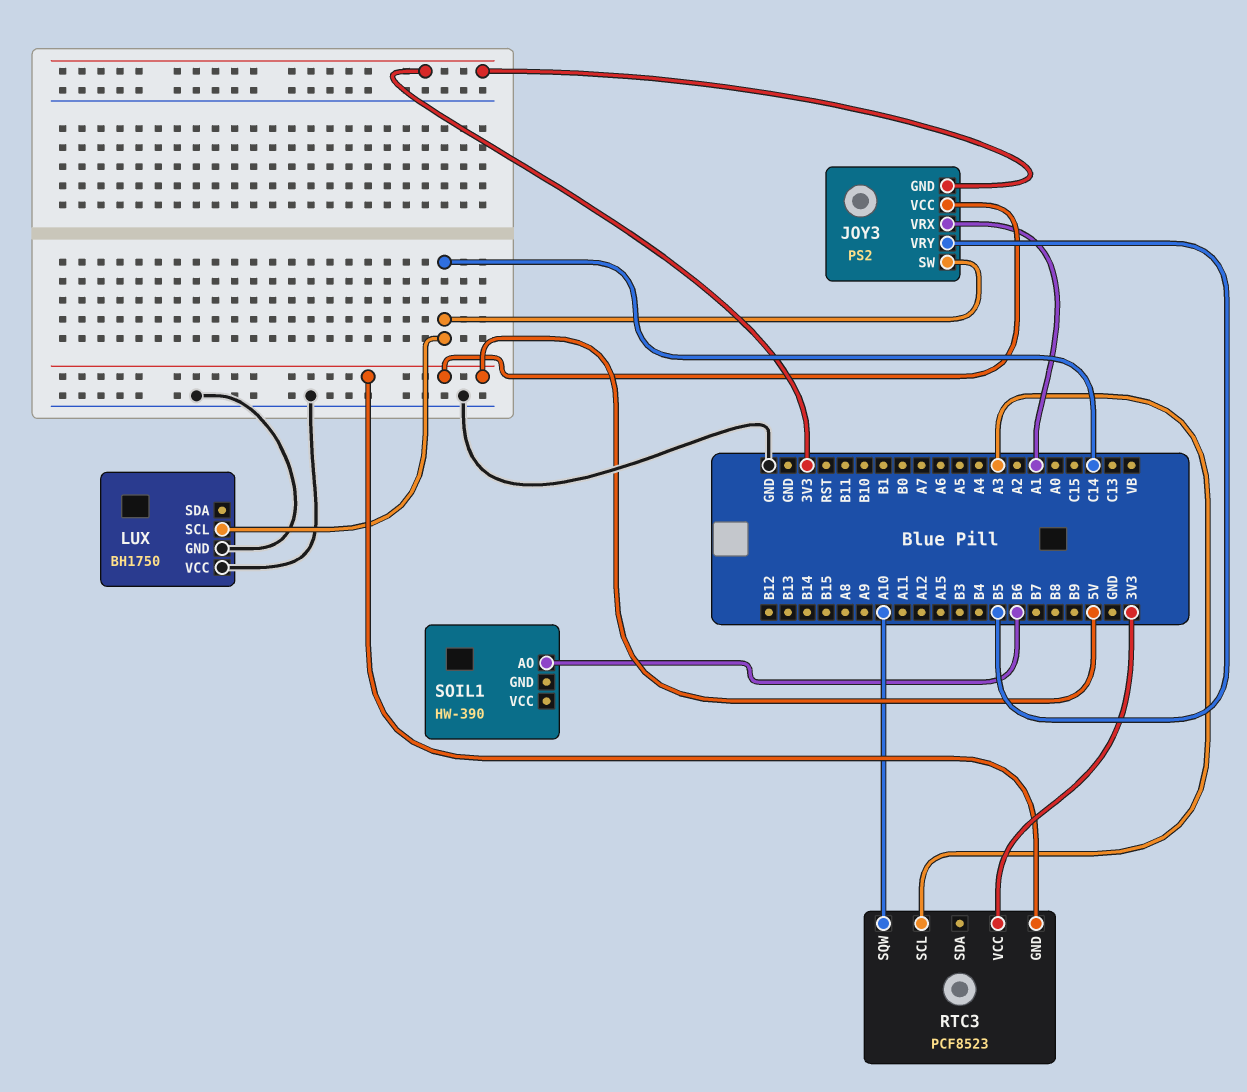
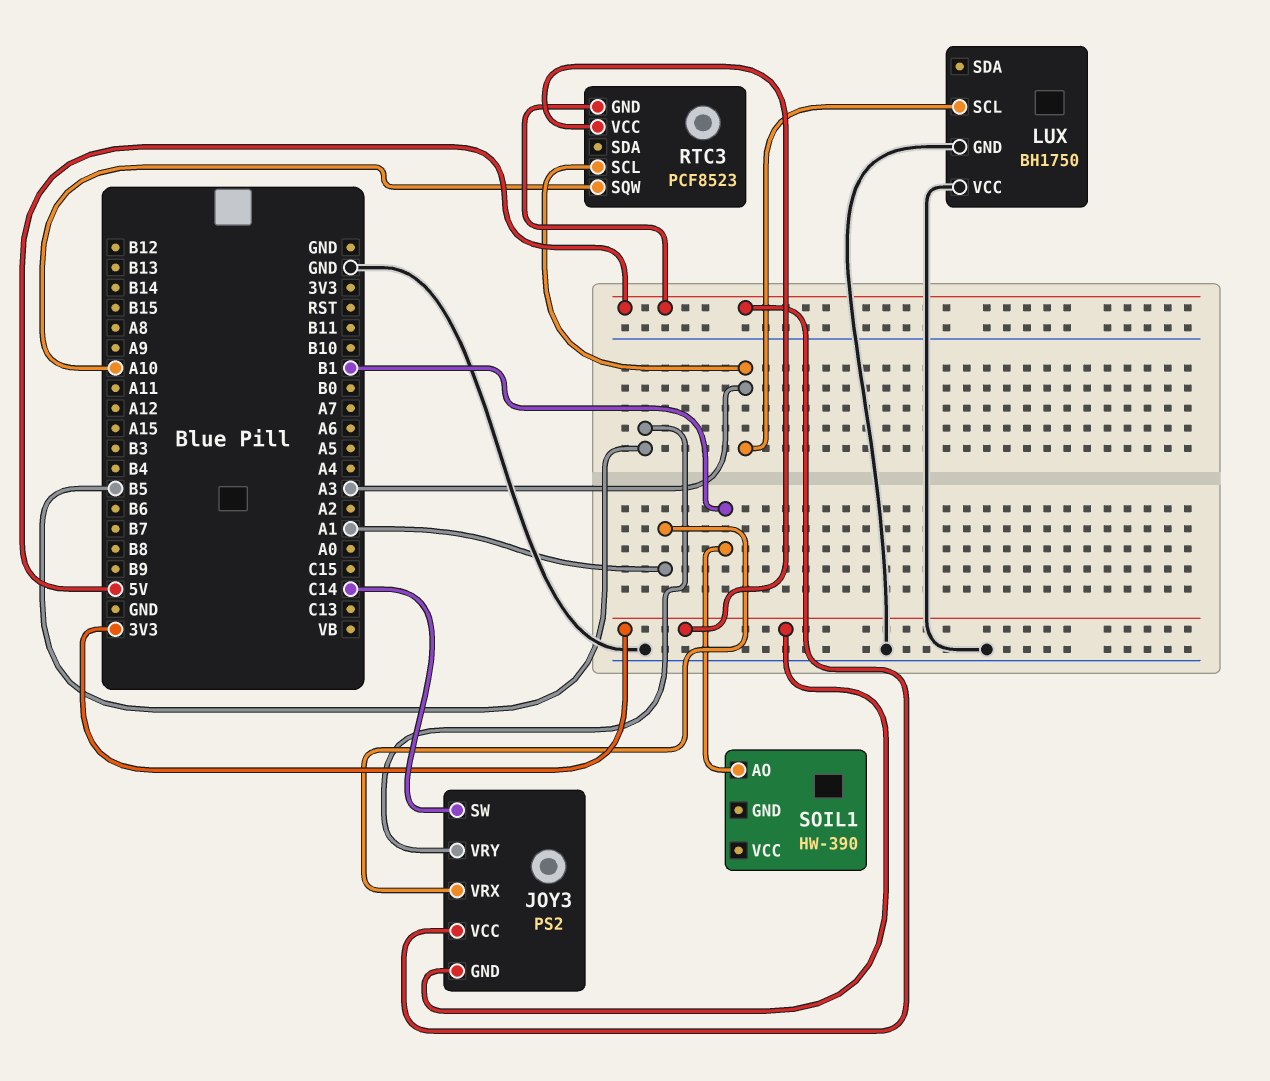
LUX pin SCL: C14 -> A3
SOIL1 pin AO: B6 -> B1

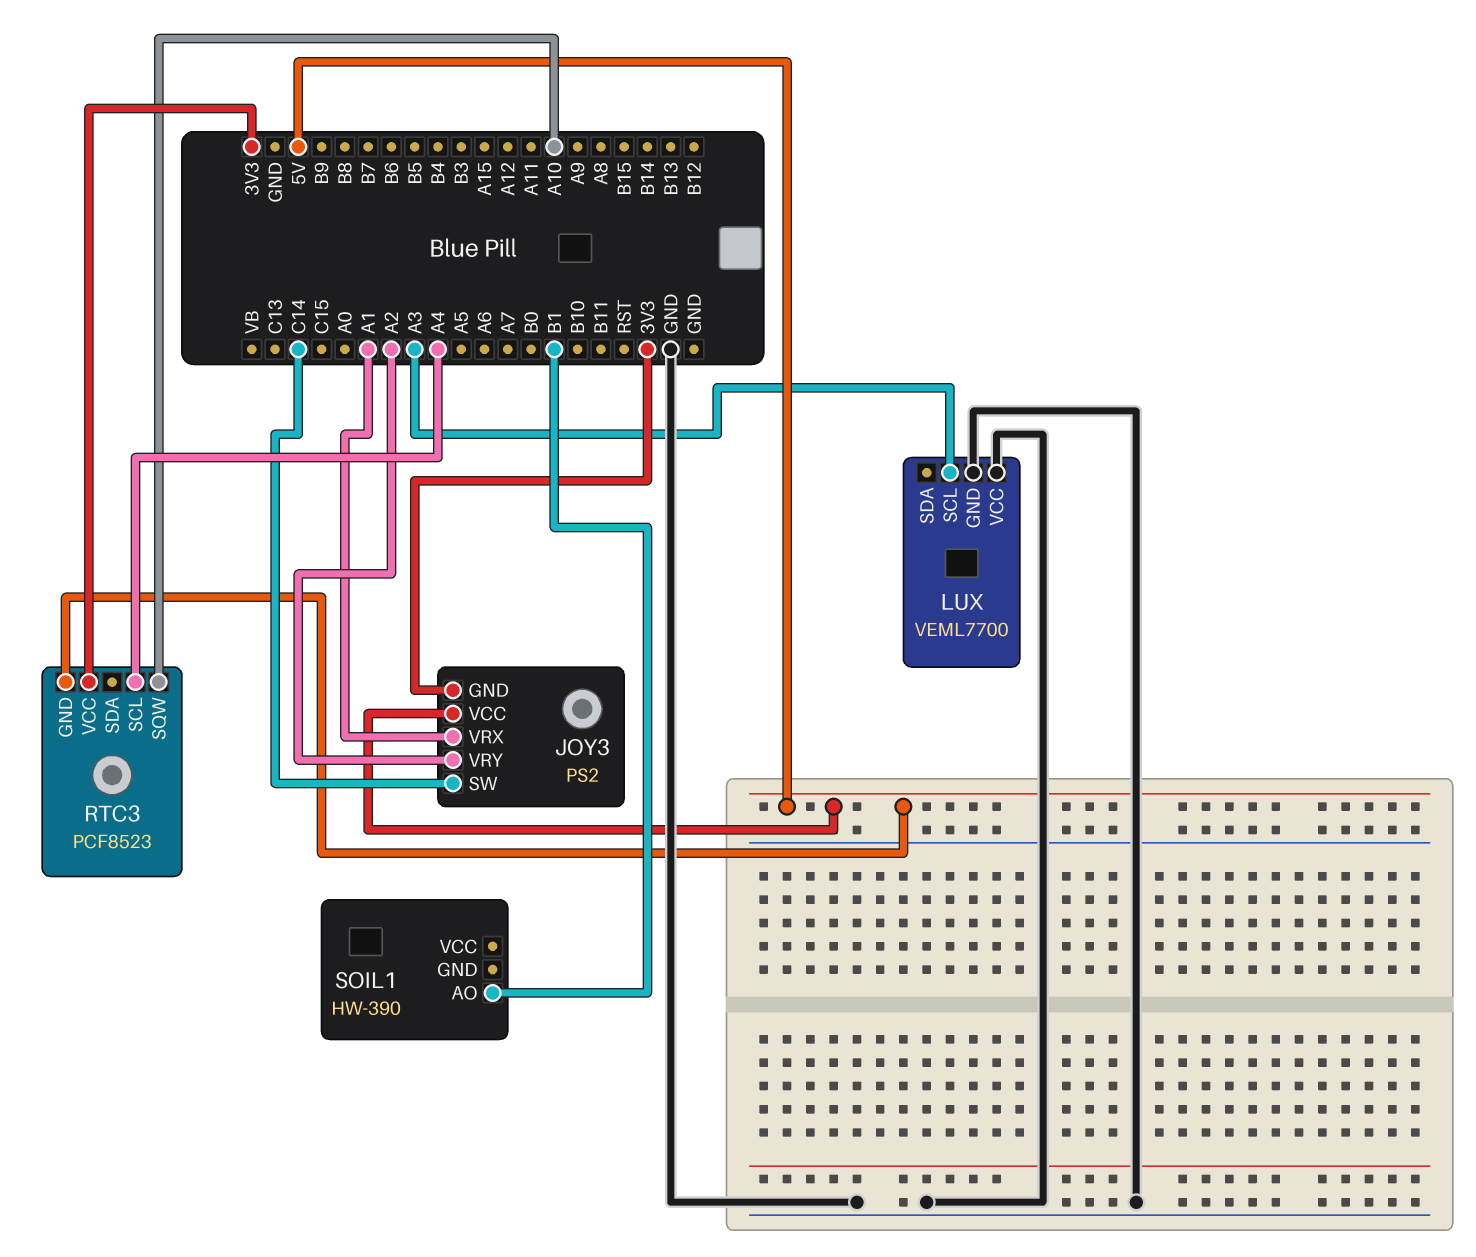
JOY3 pin VRY: B5 -> A2
LUX: BH1750 -> VEML7700
RTC3 pin SCL: A3 -> A4

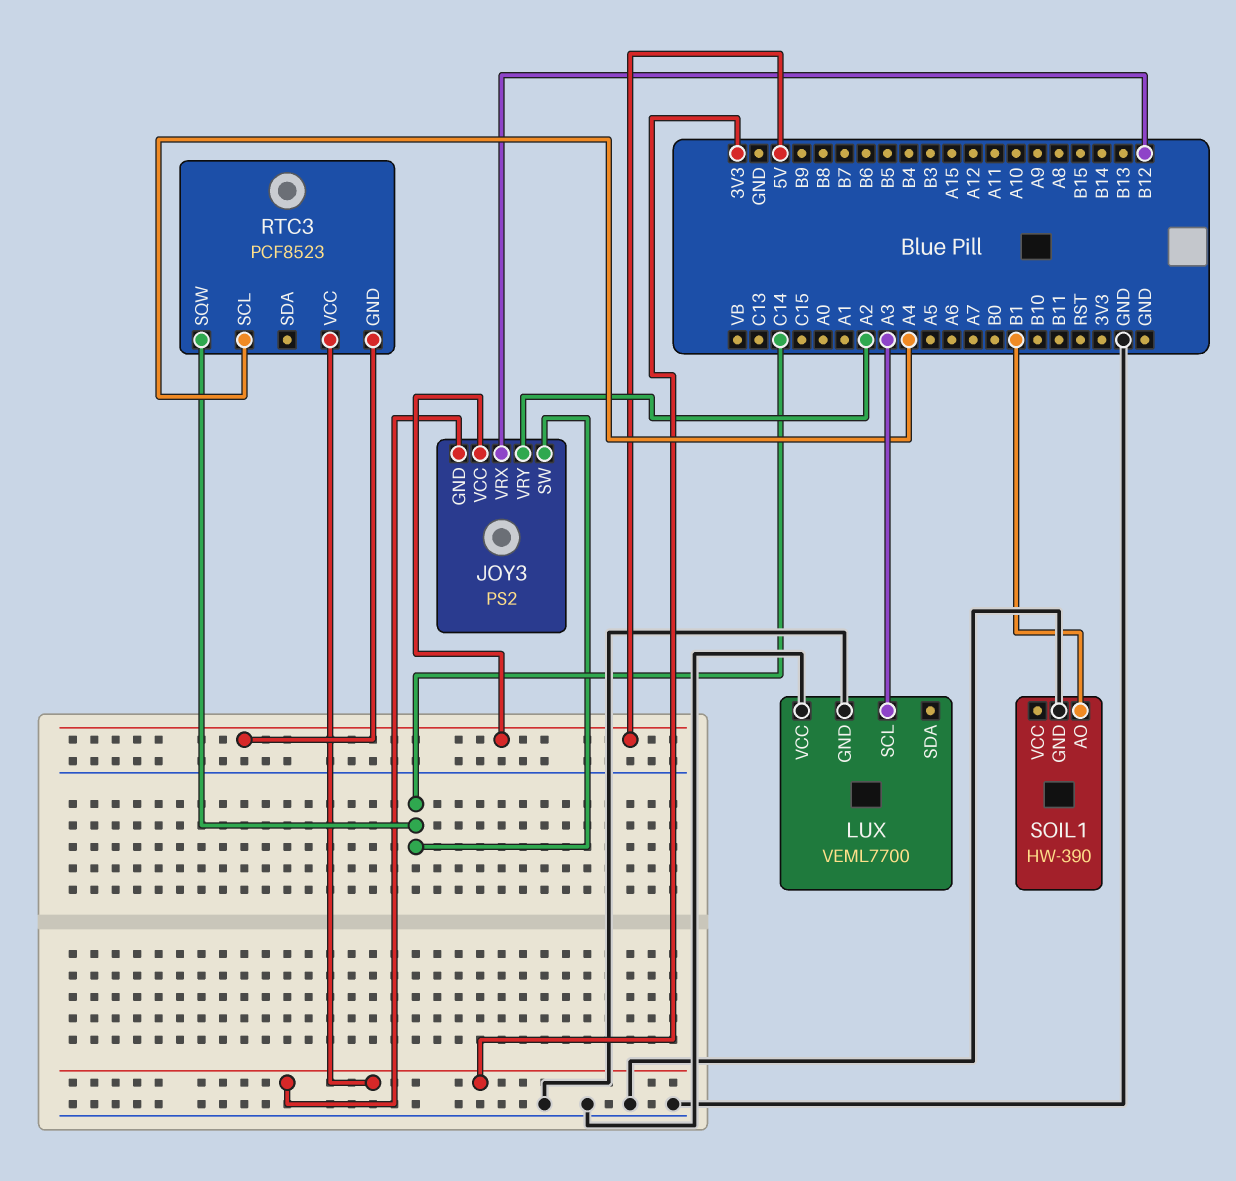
JOY3 pin VRX: A1 -> B12
RTC3 pin SQW: A10 -> C14
SOIL1 pin GND: none -> GND

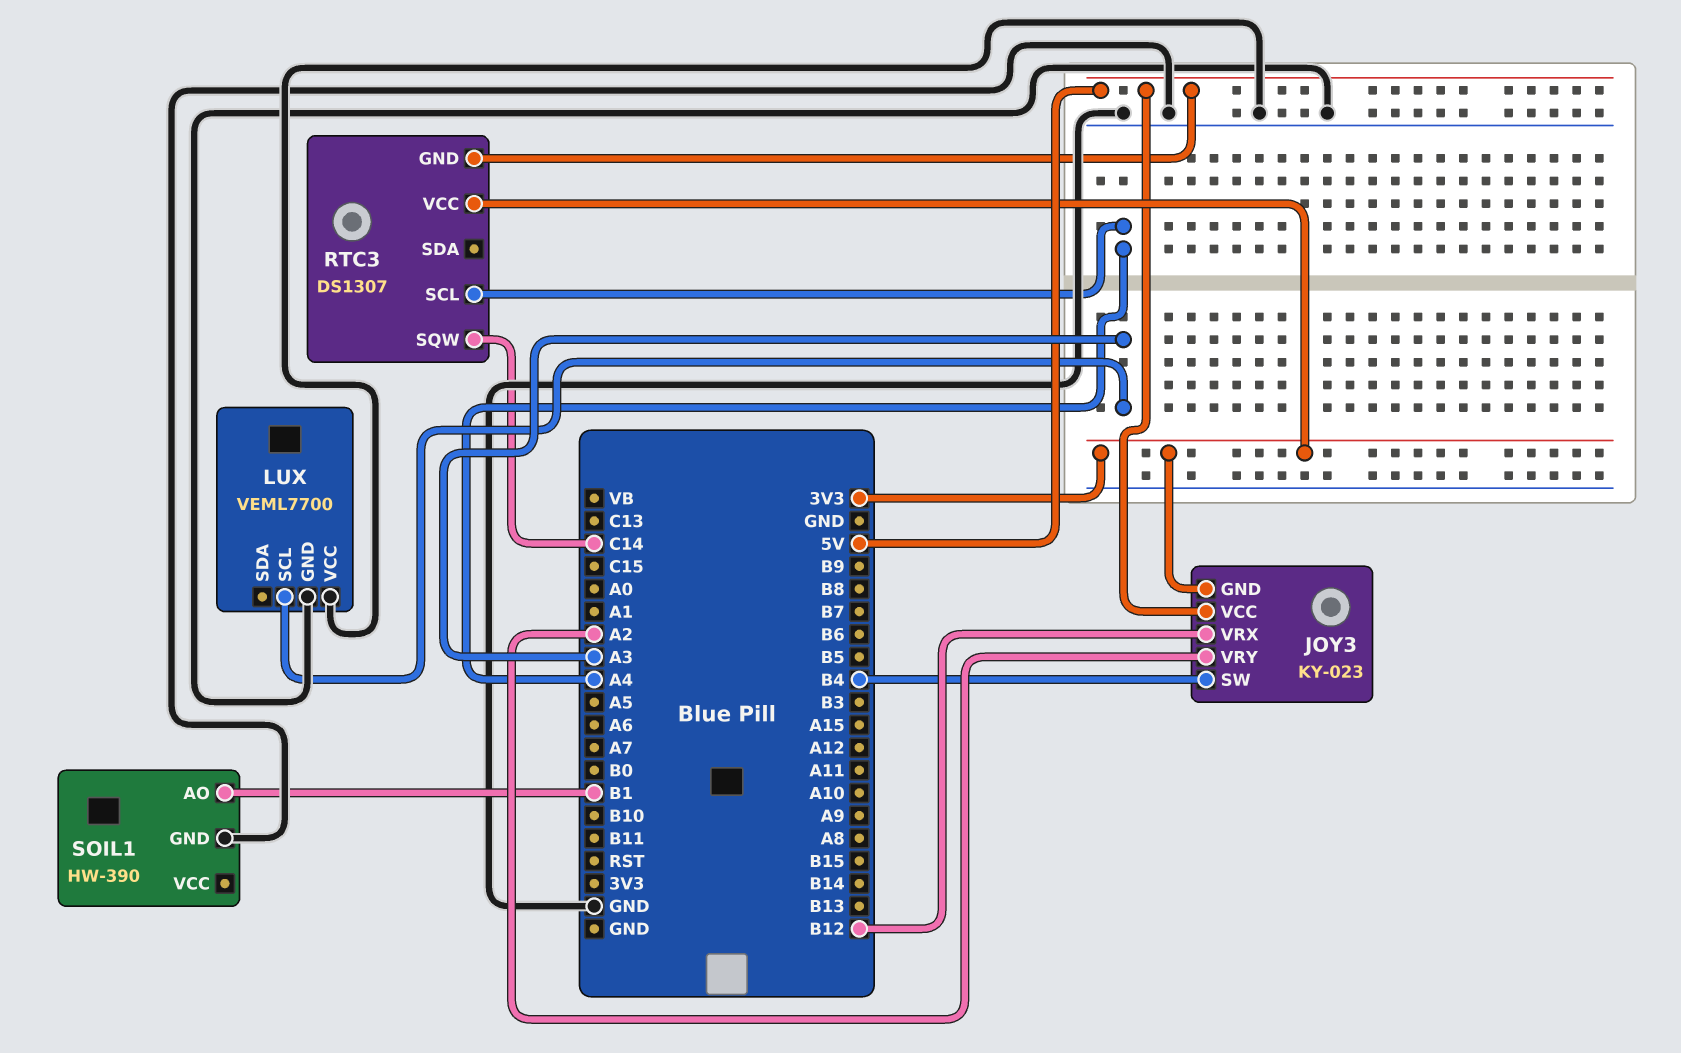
JOY3: PS2 -> KY-023
JOY3 pin SW: C14 -> B4
RTC3: PCF8523 -> DS1307

